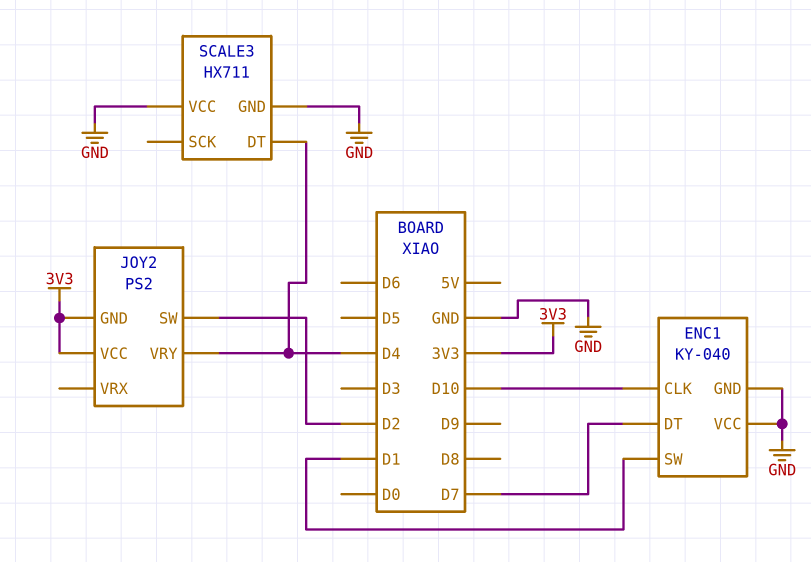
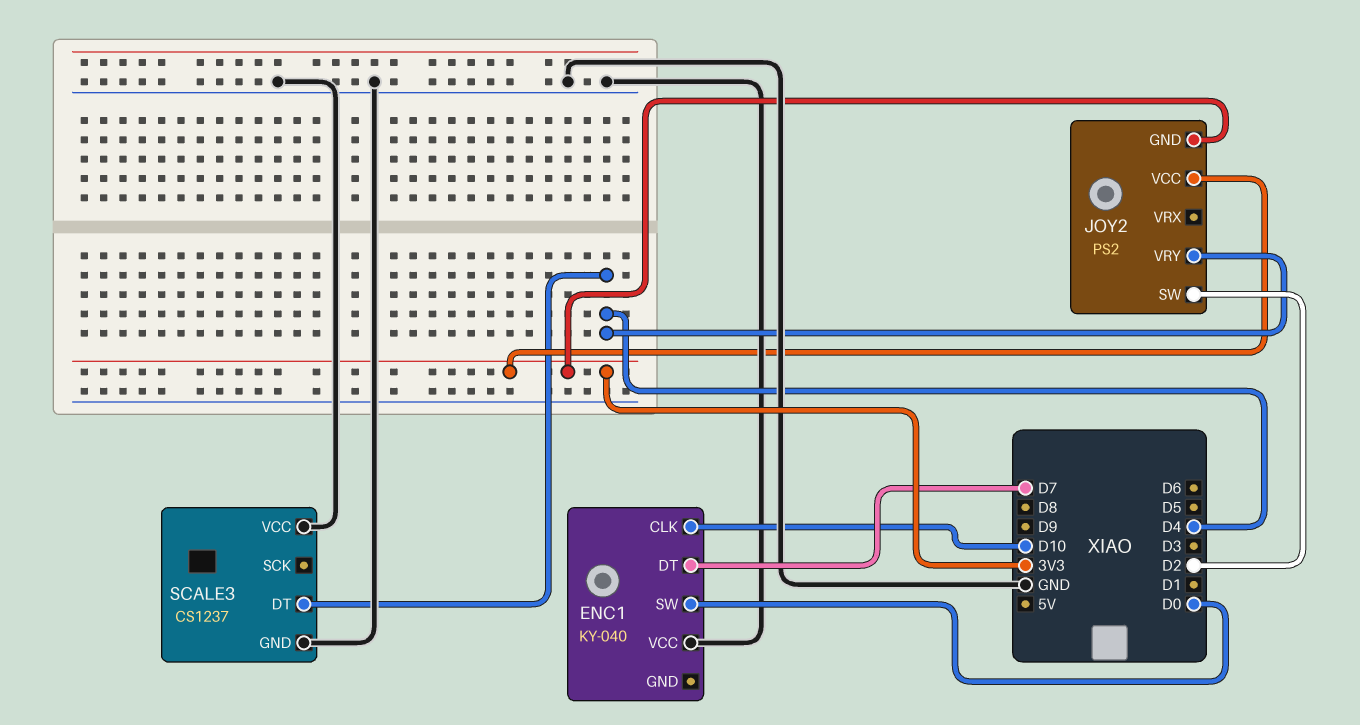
ENC1 pin GND: GND -> none
ENC1 pin SW: D1 -> D0
SCALE3: HX711 -> CS1237

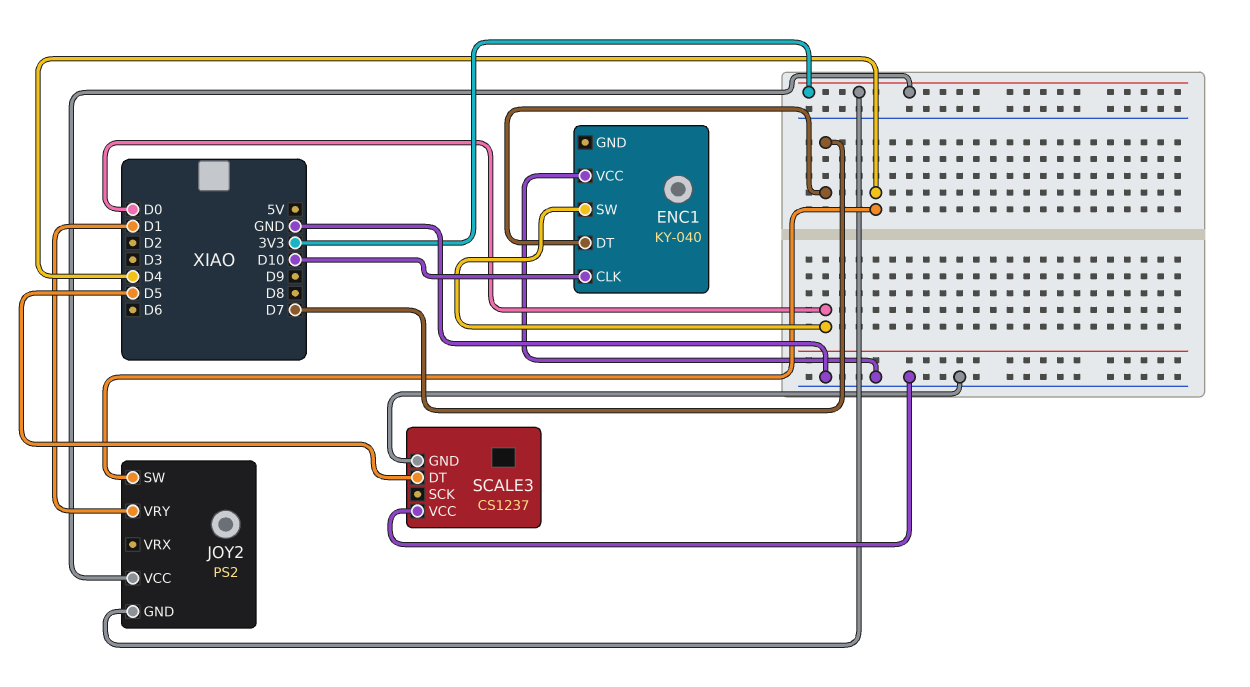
JOY2 pin SW: D2 -> D4
JOY2 pin VRY: D4 -> D1
SCALE3 pin DT: D4 -> D5

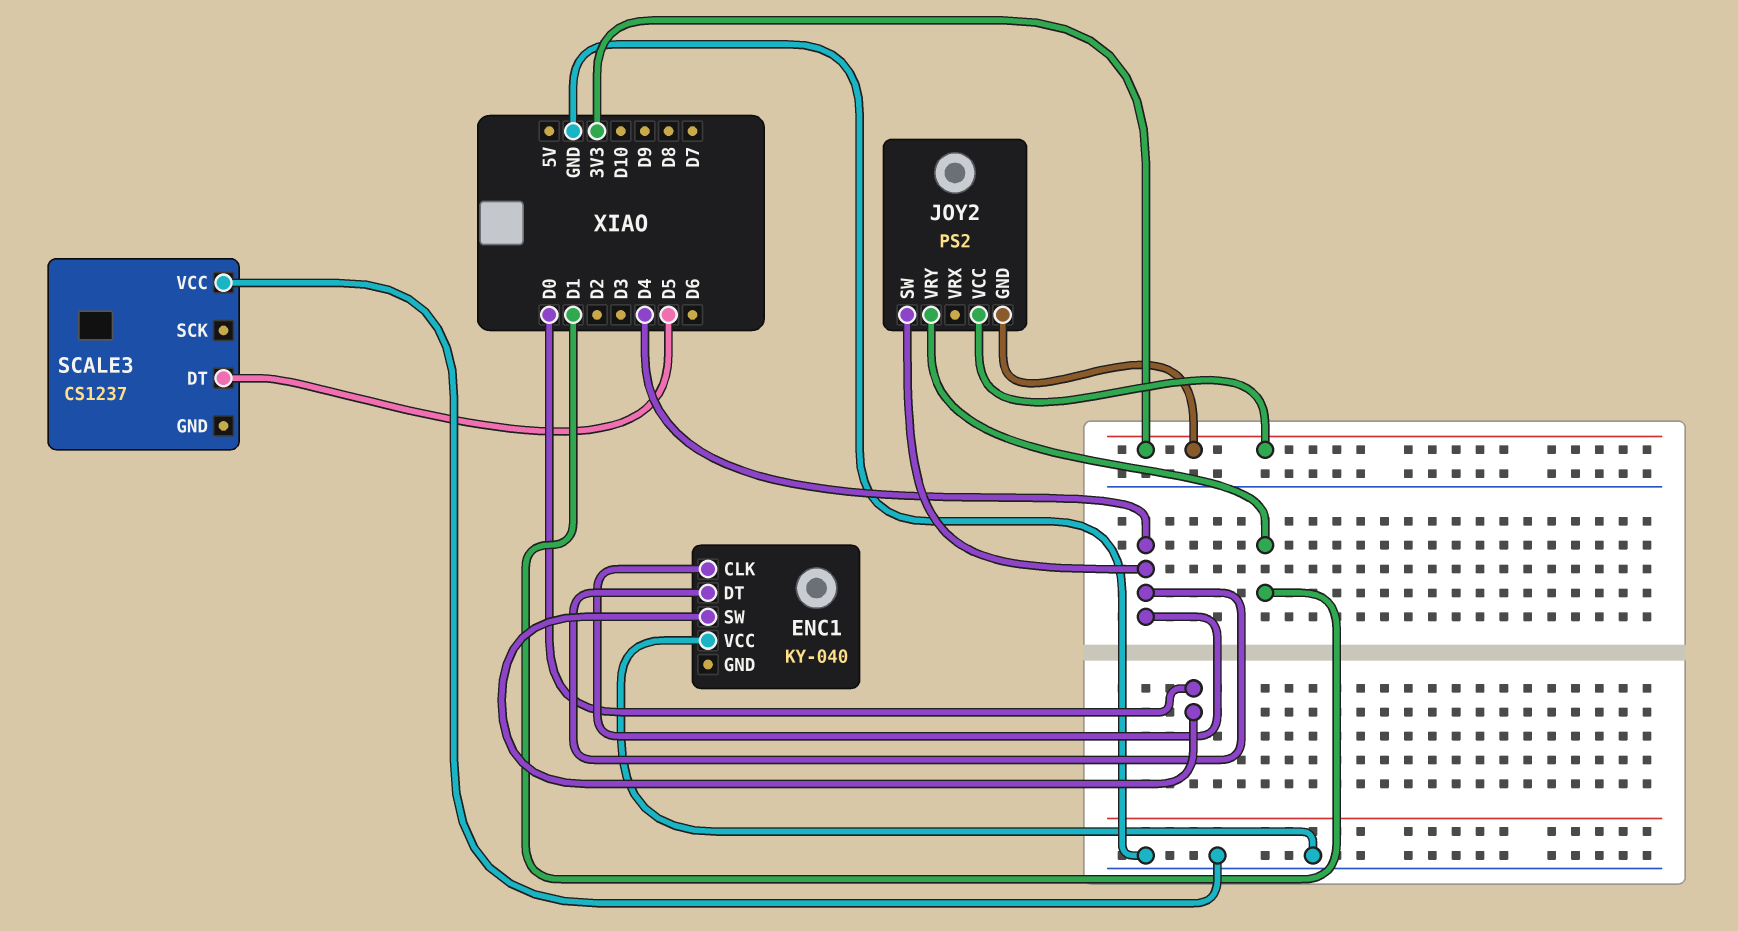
ENC1 pin CLK: D10 -> D4
ENC1 pin DT: D7 -> D4
SCALE3 pin GND: GND -> none

